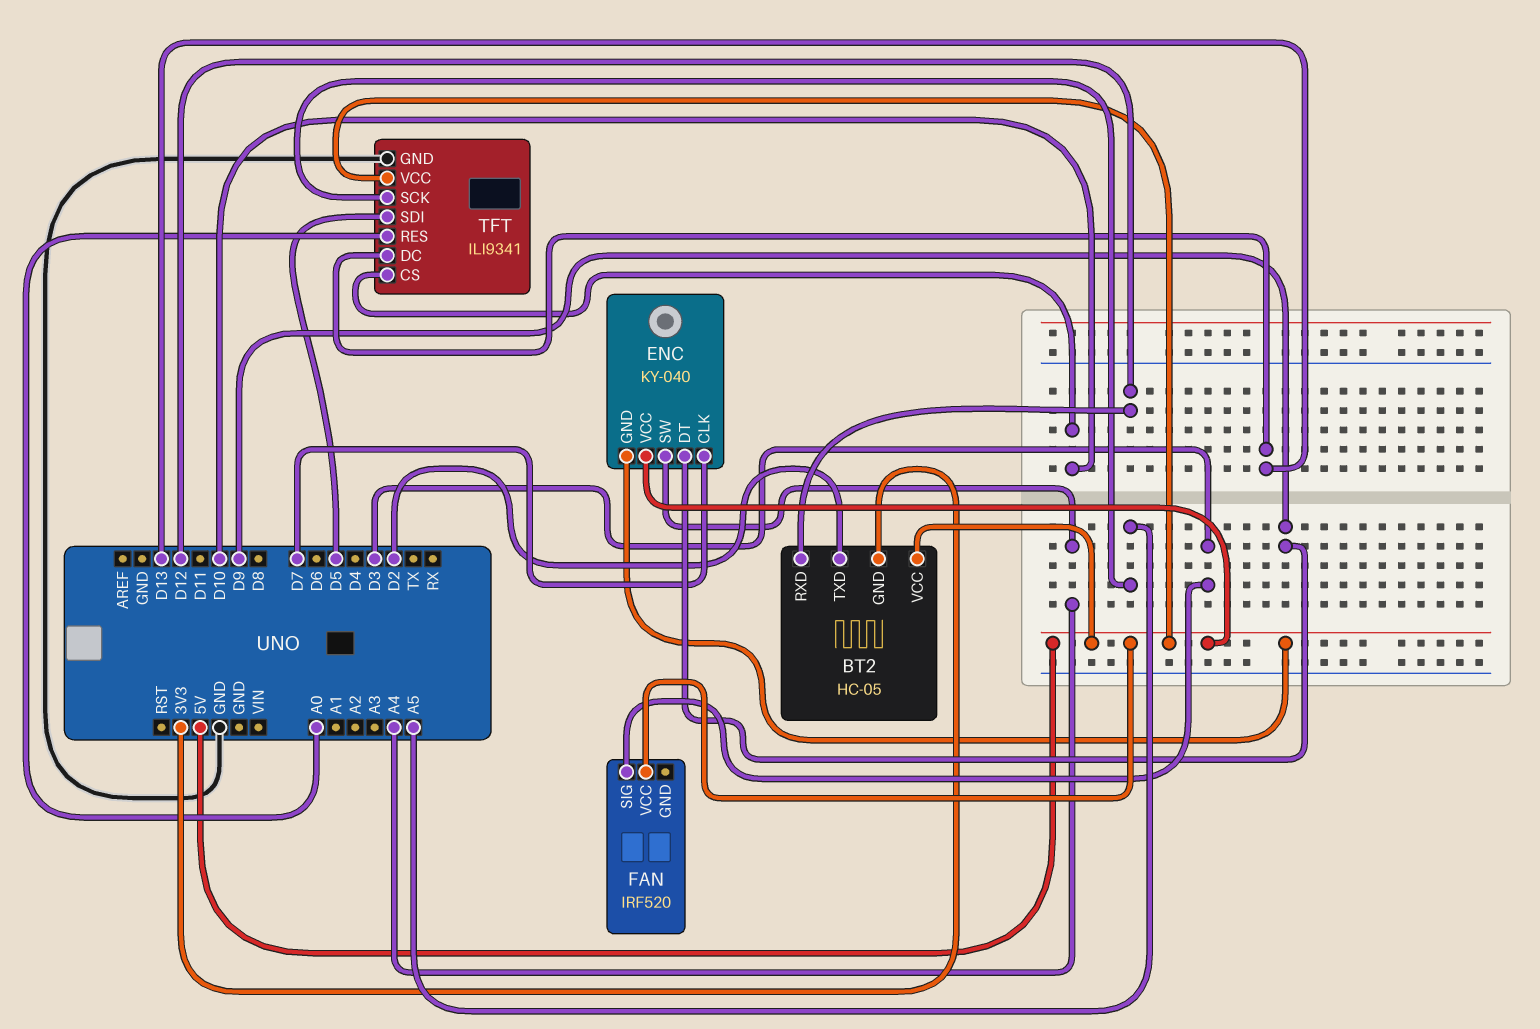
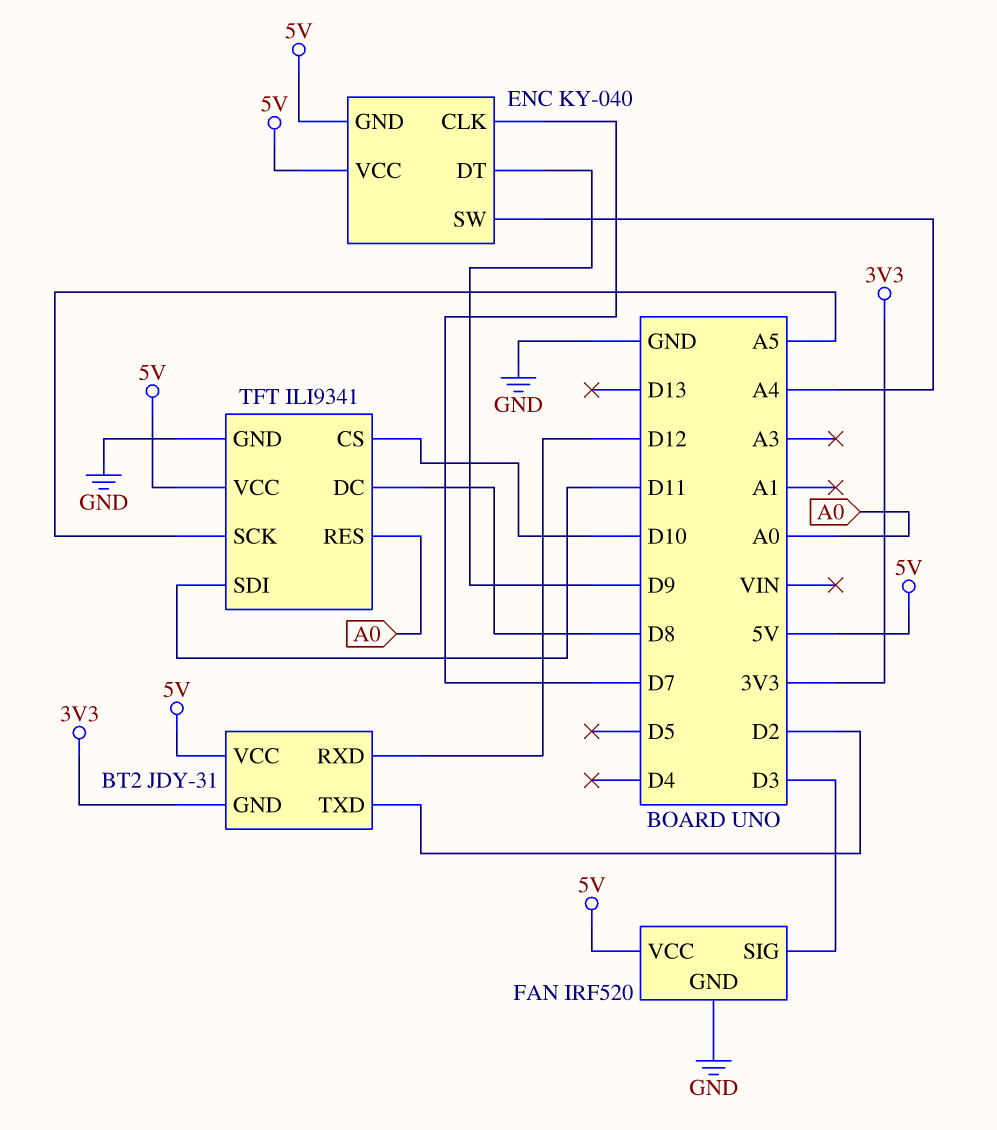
BT2: HC-05 -> JDY-31
FAN pin GND: none -> GND
TFT pin DC: D13 -> D8
TFT pin SDI: D5 -> D11

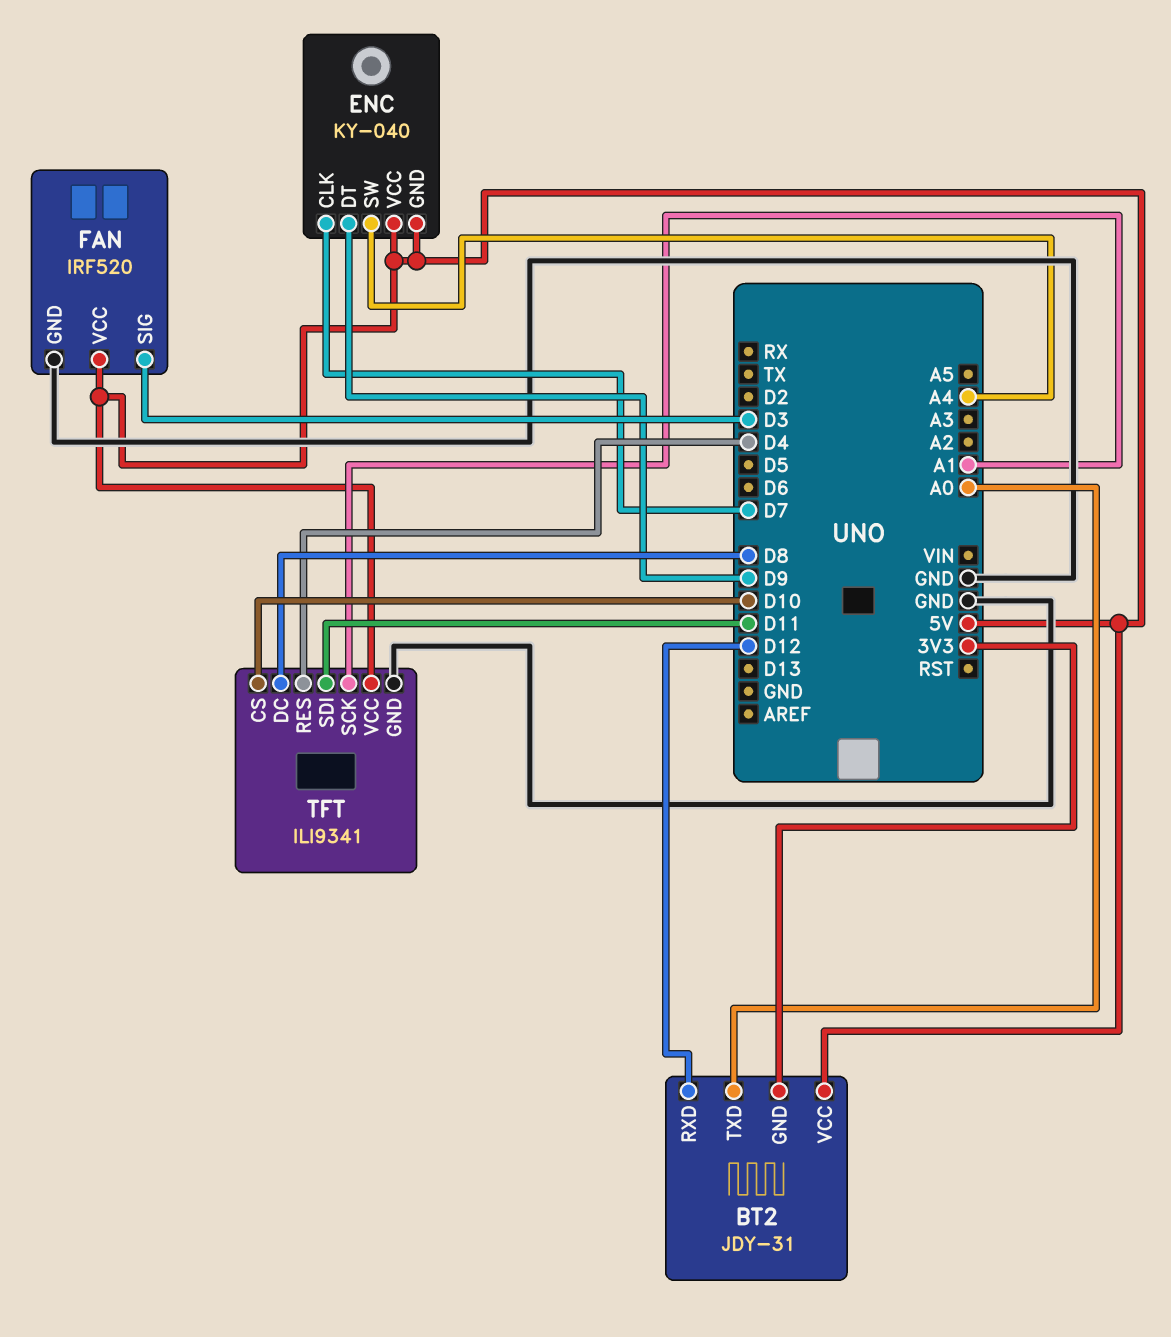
BT2 pin TXD: D2 -> A0
TFT pin RES: A0 -> D4
TFT pin SCK: A5 -> A1

